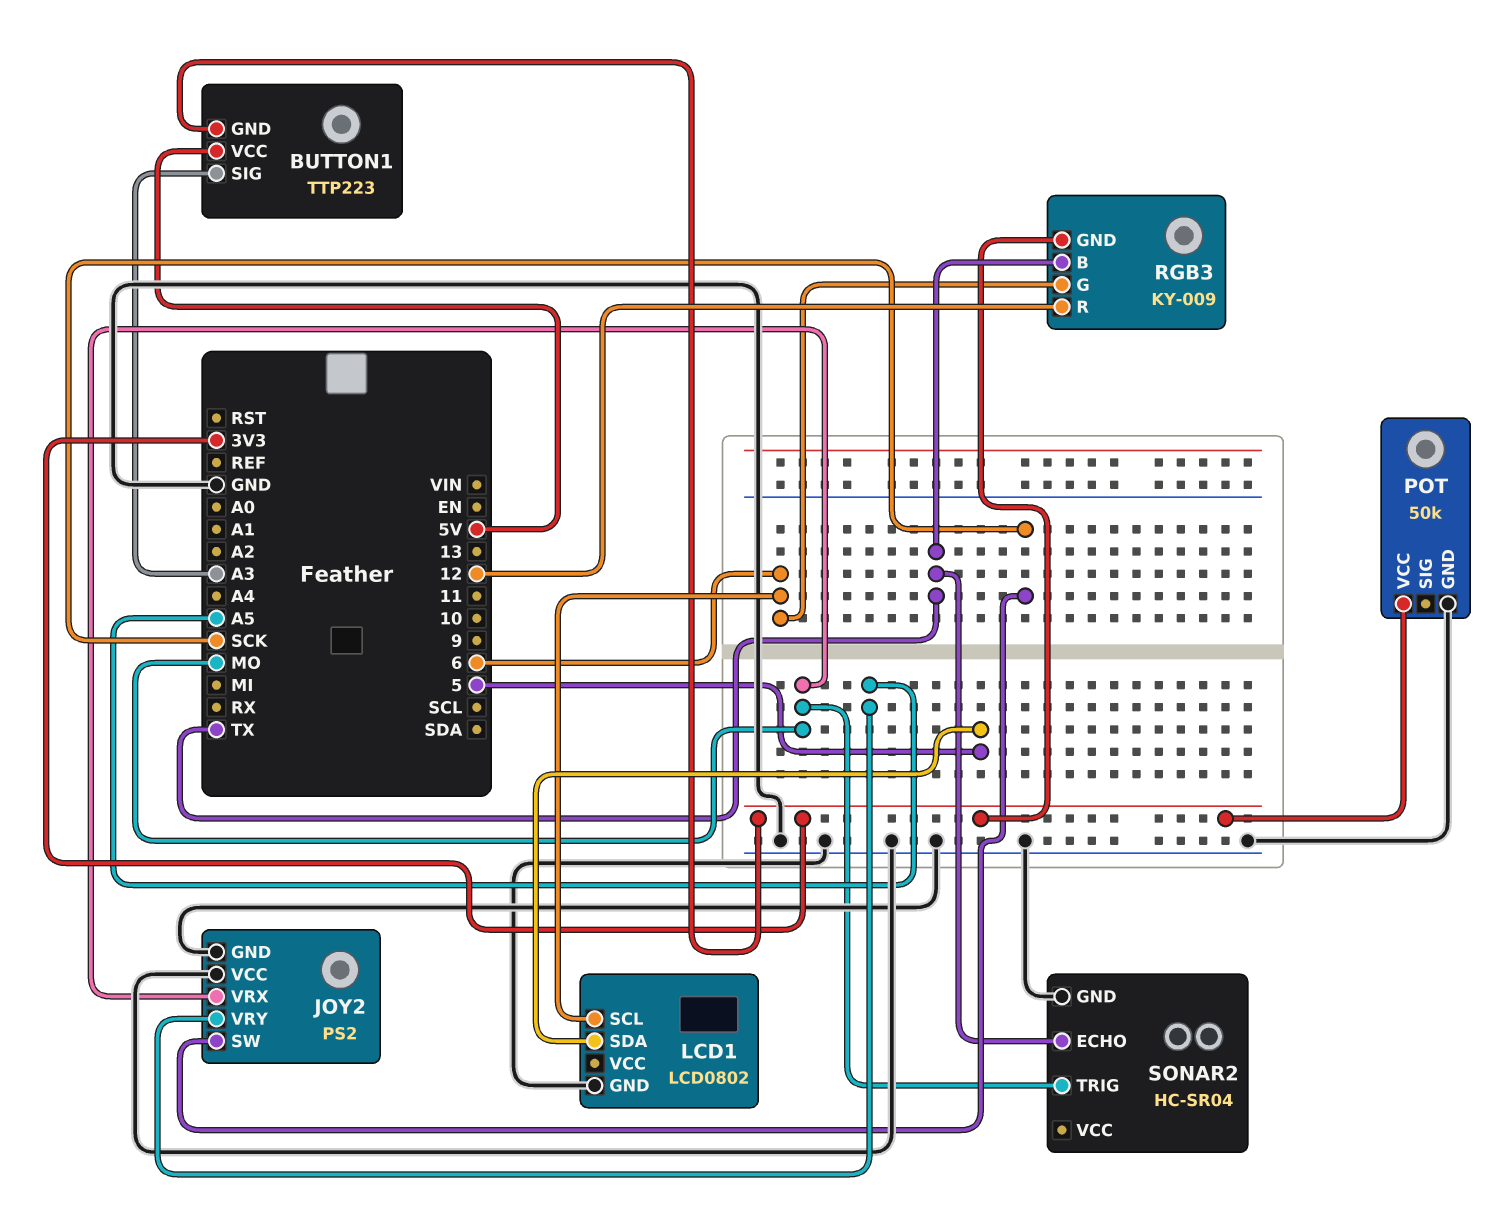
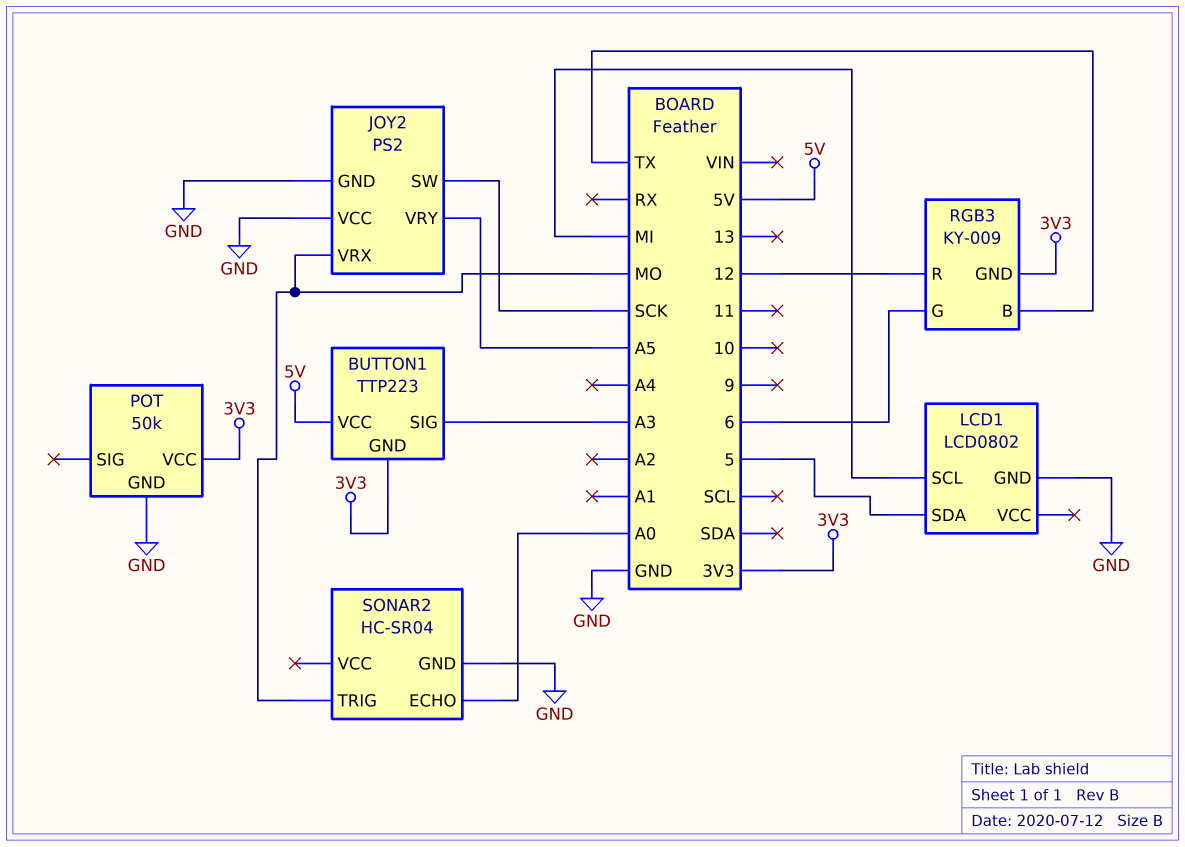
LCD1 pin SCL: 6 -> MI
SONAR2 pin ECHO: TX -> A0

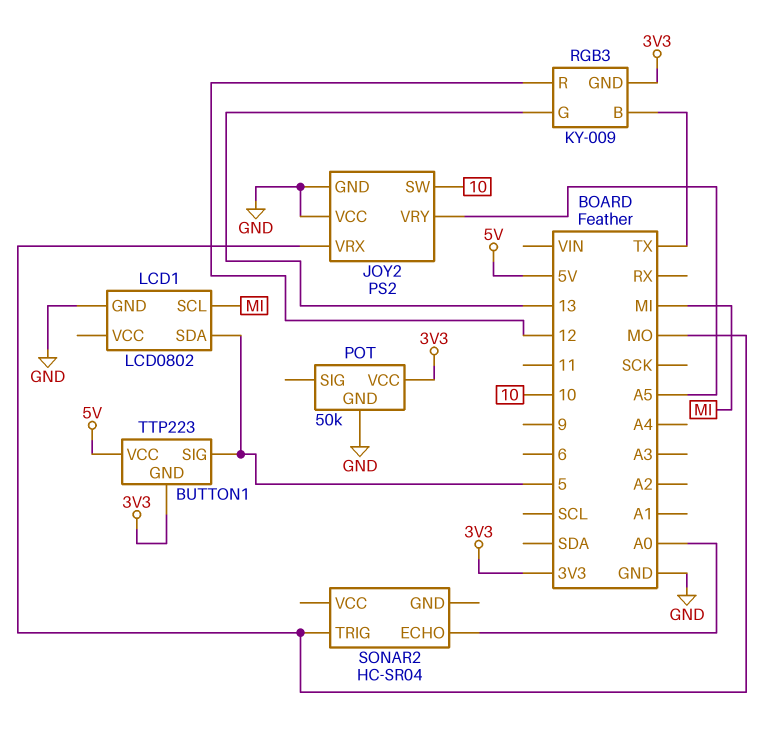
BUTTON1 pin SIG: A3 -> 5
JOY2 pin SW: SCK -> 10
RGB3 pin G: 6 -> 13
SONAR2 pin GND: GND -> none

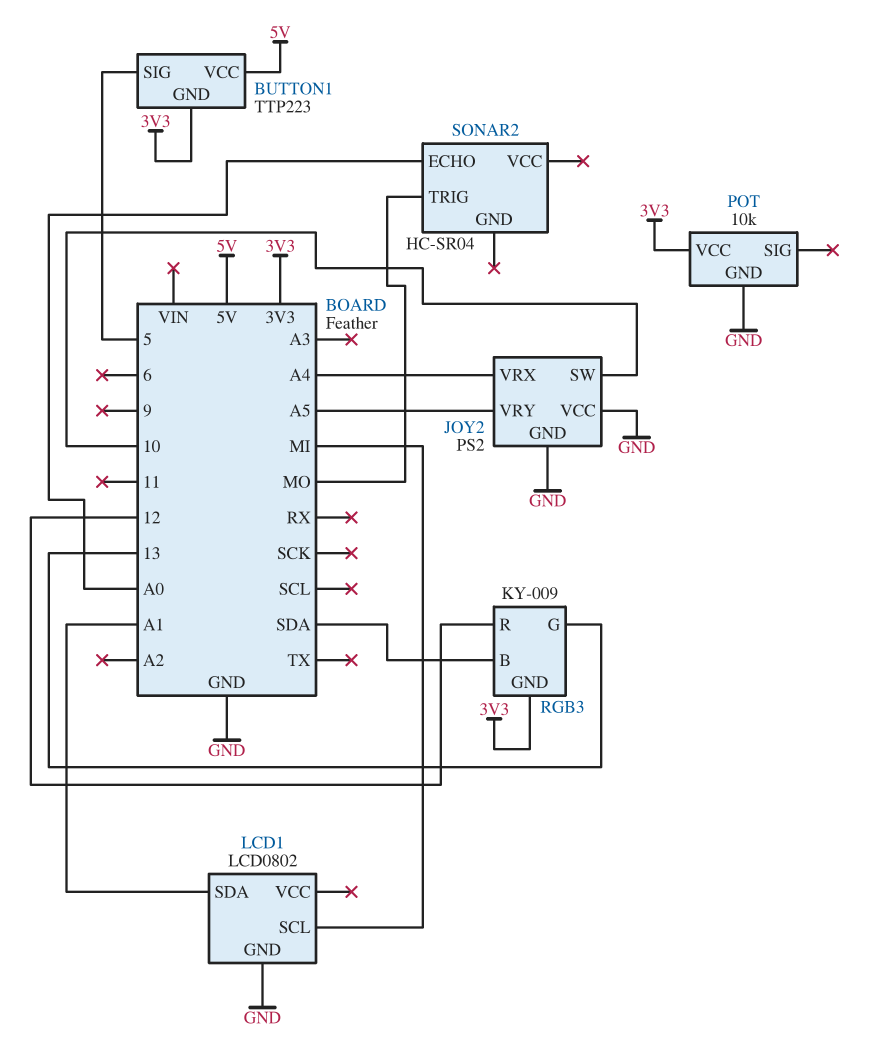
JOY2 pin VRX: MO -> A4
LCD1 pin SDA: 5 -> A1
POT: 50k -> 10k
RGB3 pin B: TX -> SDA

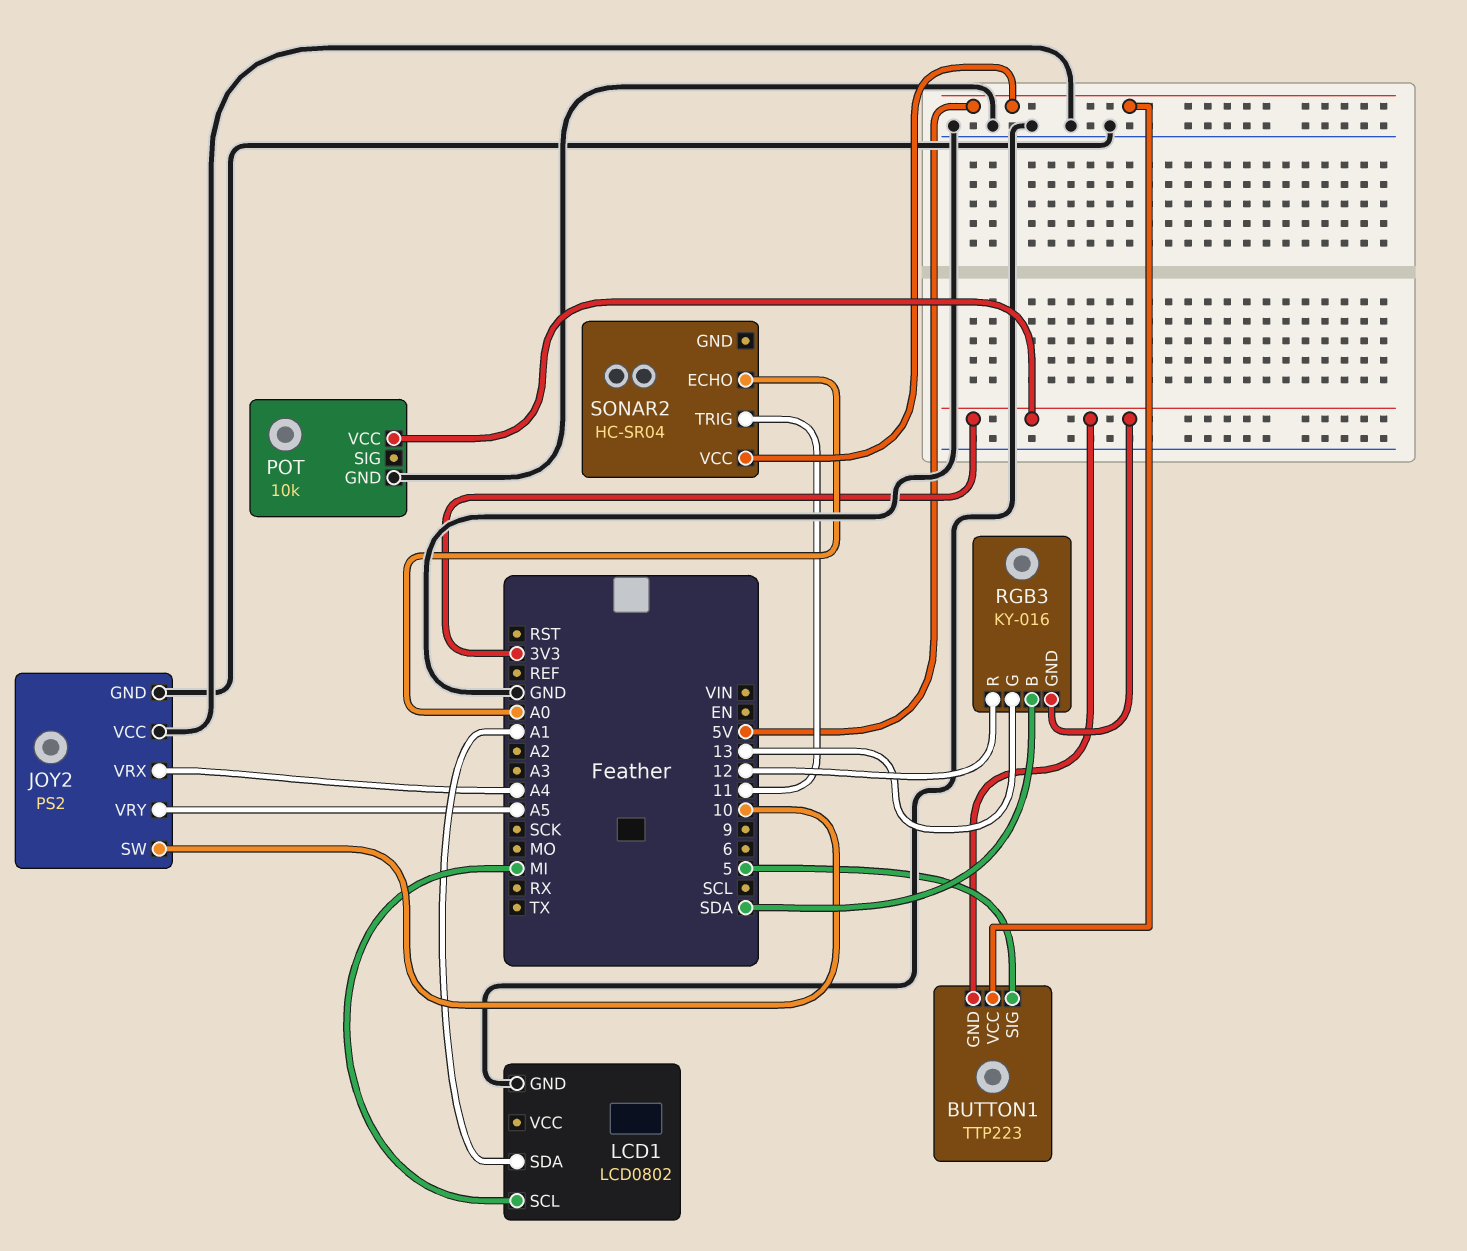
RGB3: KY-009 -> KY-016
SONAR2 pin TRIG: MO -> 11
SONAR2 pin VCC: none -> 5V

